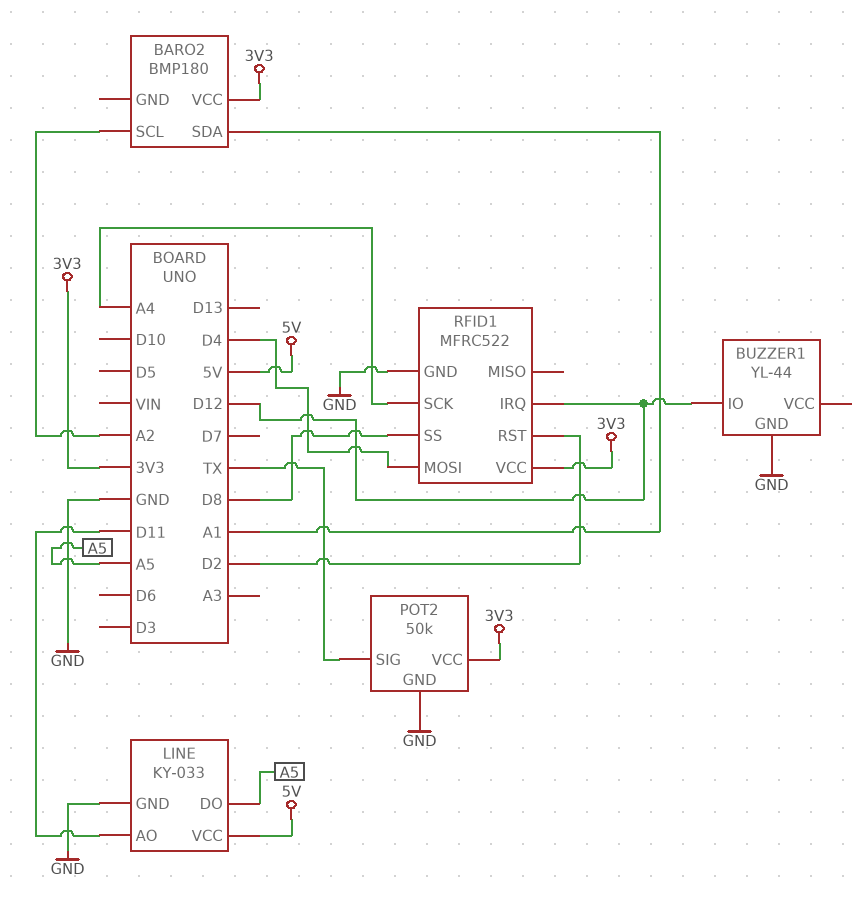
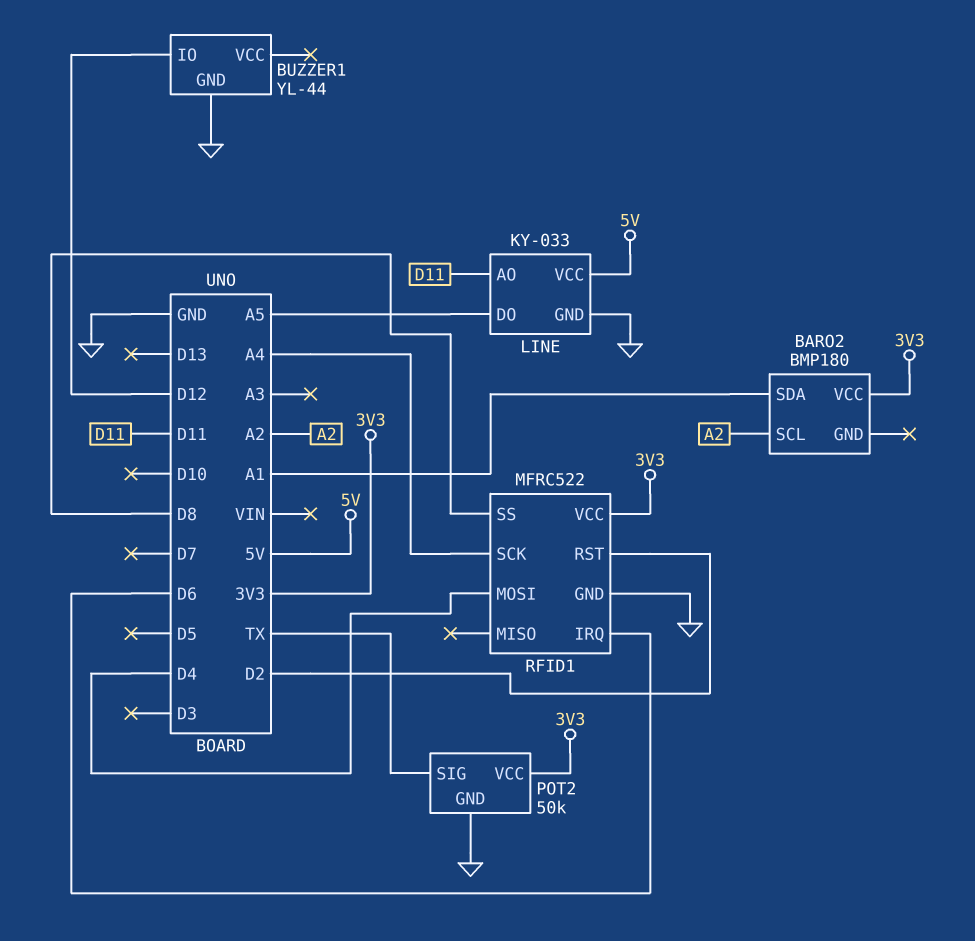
RFID1 pin IRQ: D12 -> D6

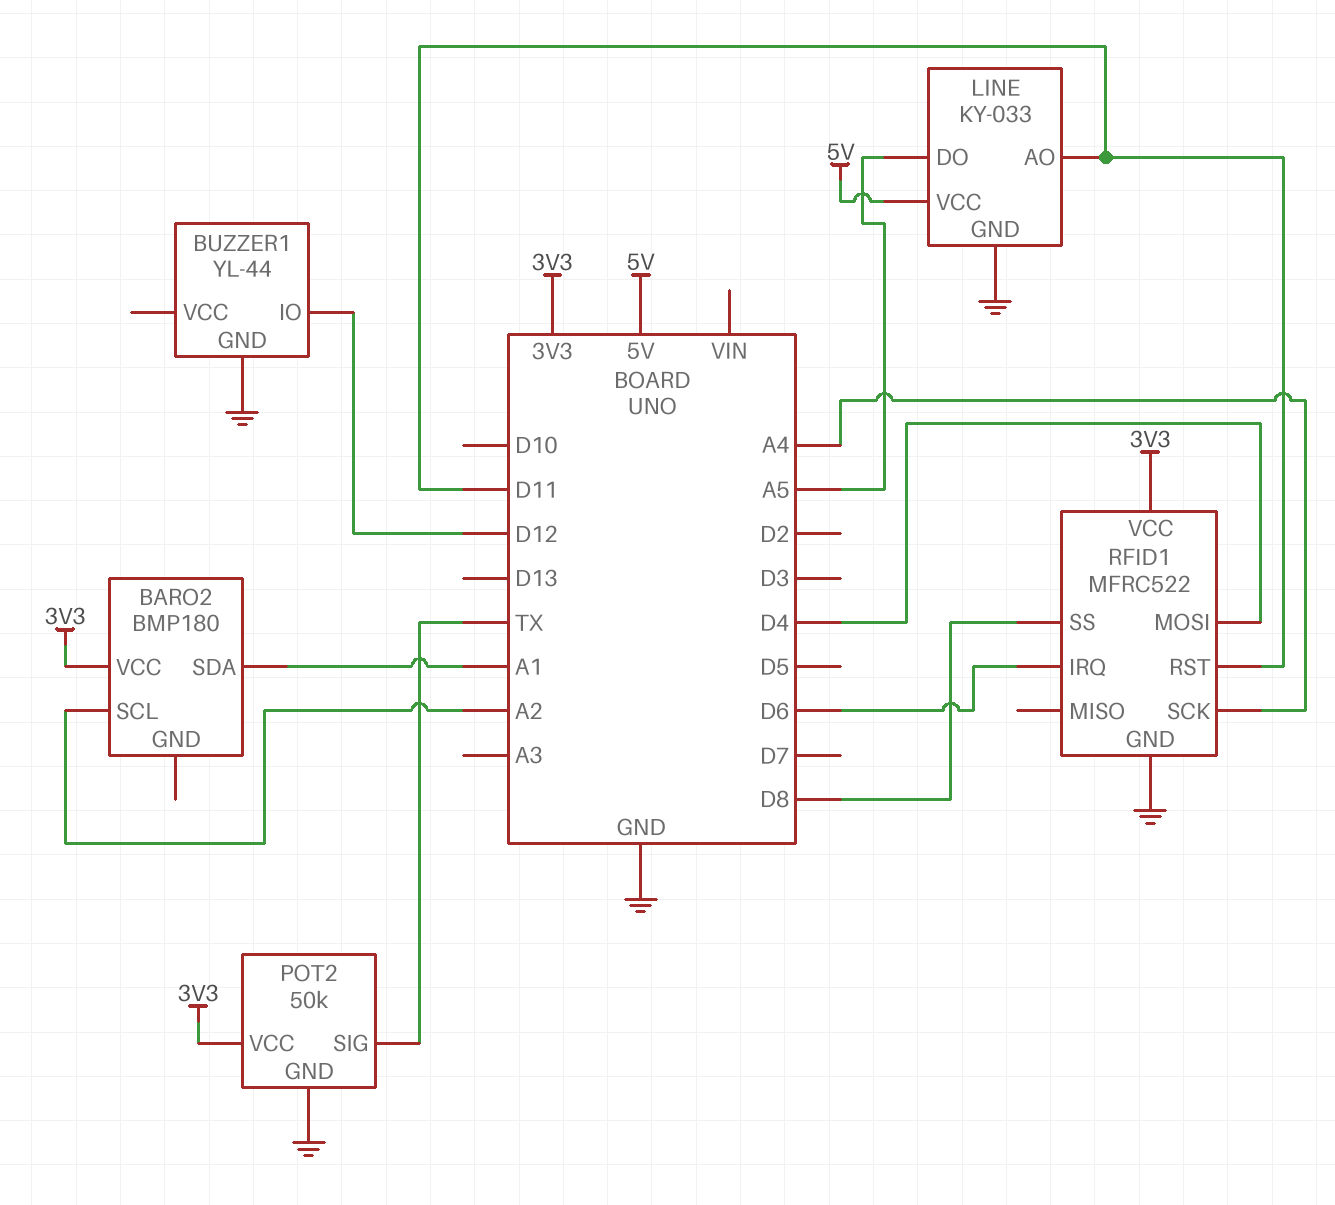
RFID1 pin RST: D2 -> D11

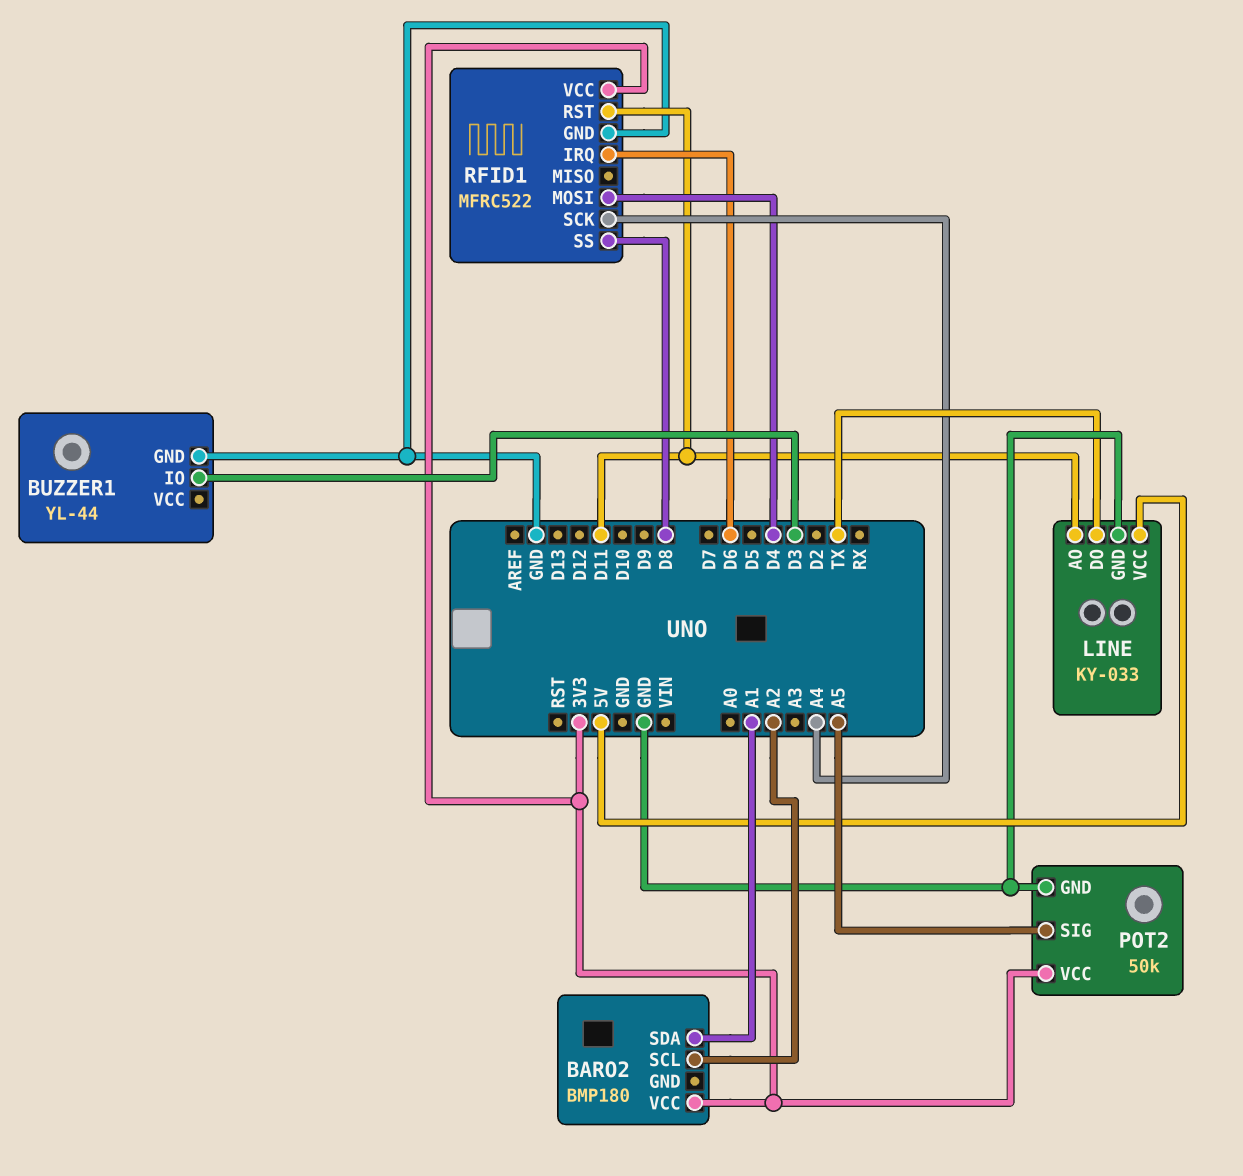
BUZZER1 pin IO: D12 -> D3
LINE pin DO: A5 -> TX
POT2 pin SIG: TX -> A5

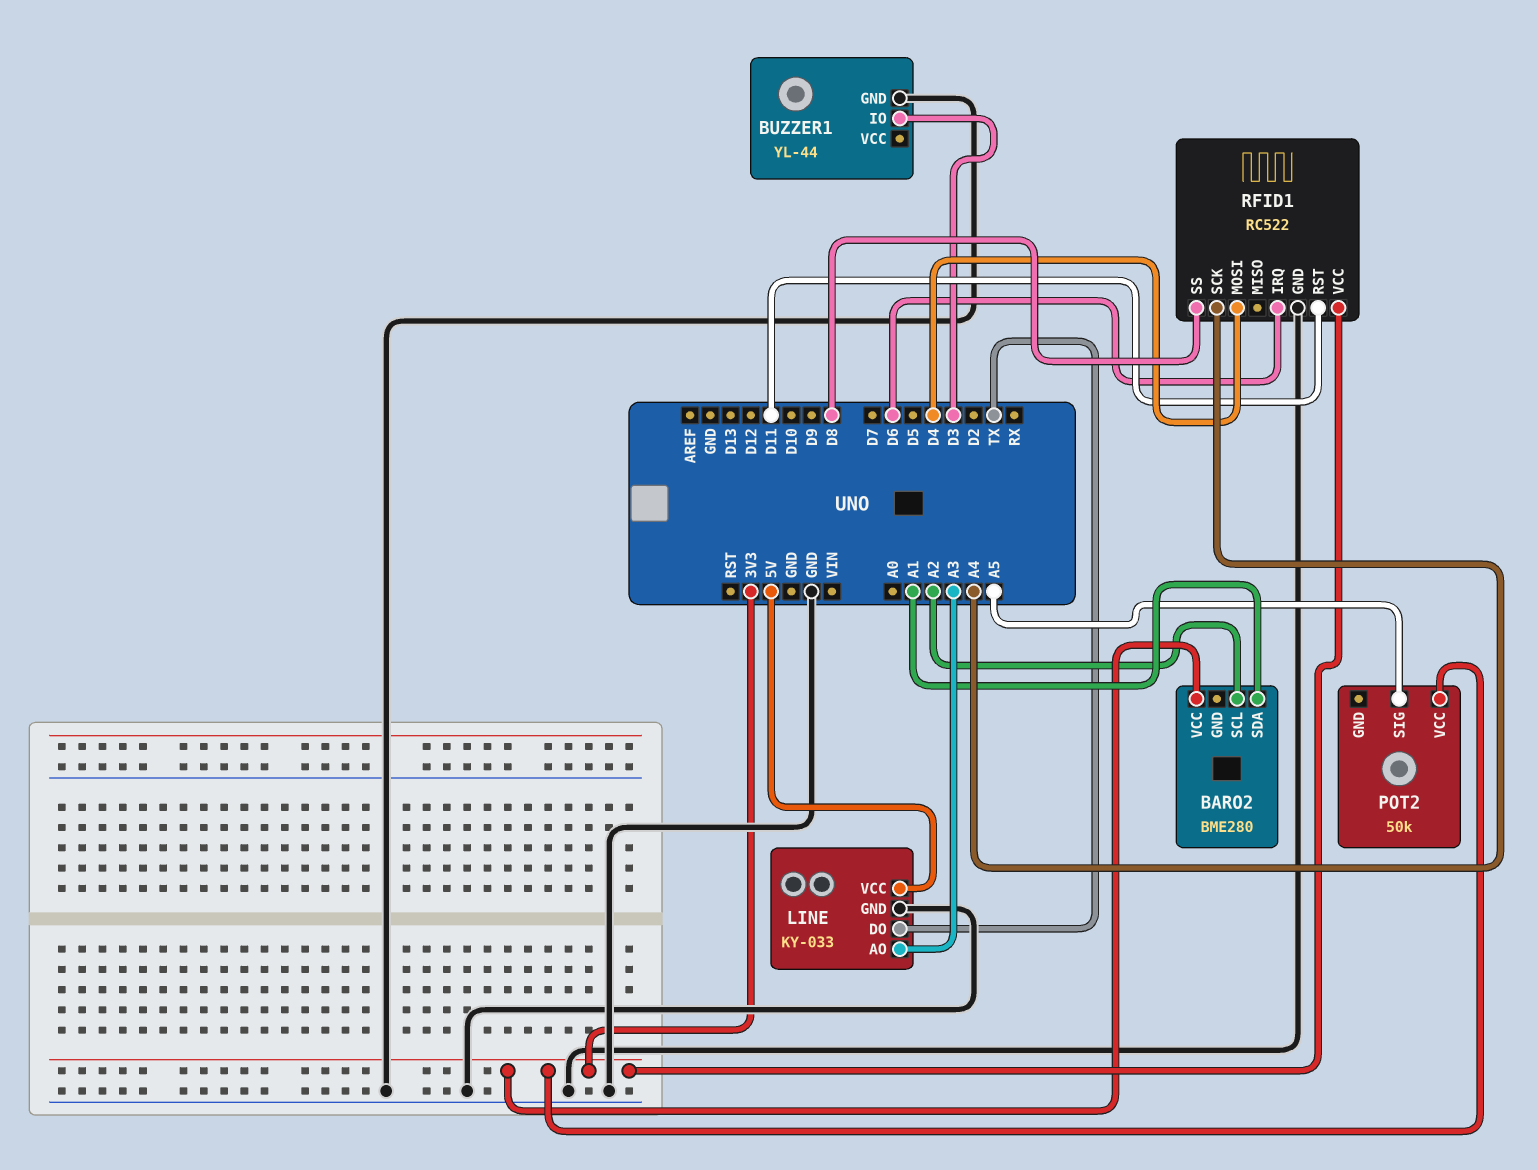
BARO2: BMP180 -> BME280
LINE pin AO: D11 -> A3
POT2 pin GND: GND -> none
RFID1: MFRC522 -> RC522

